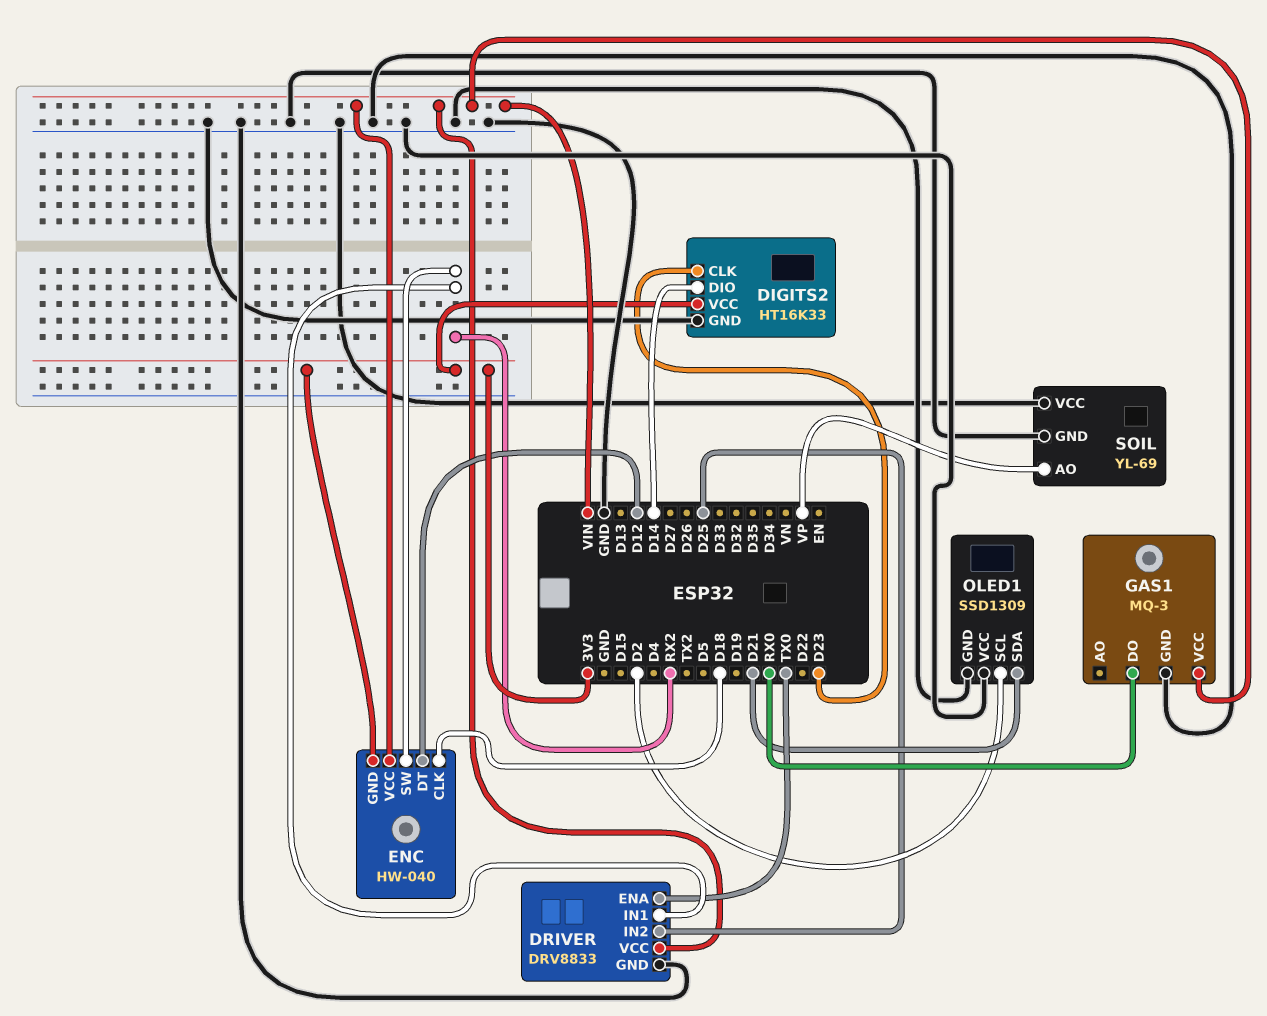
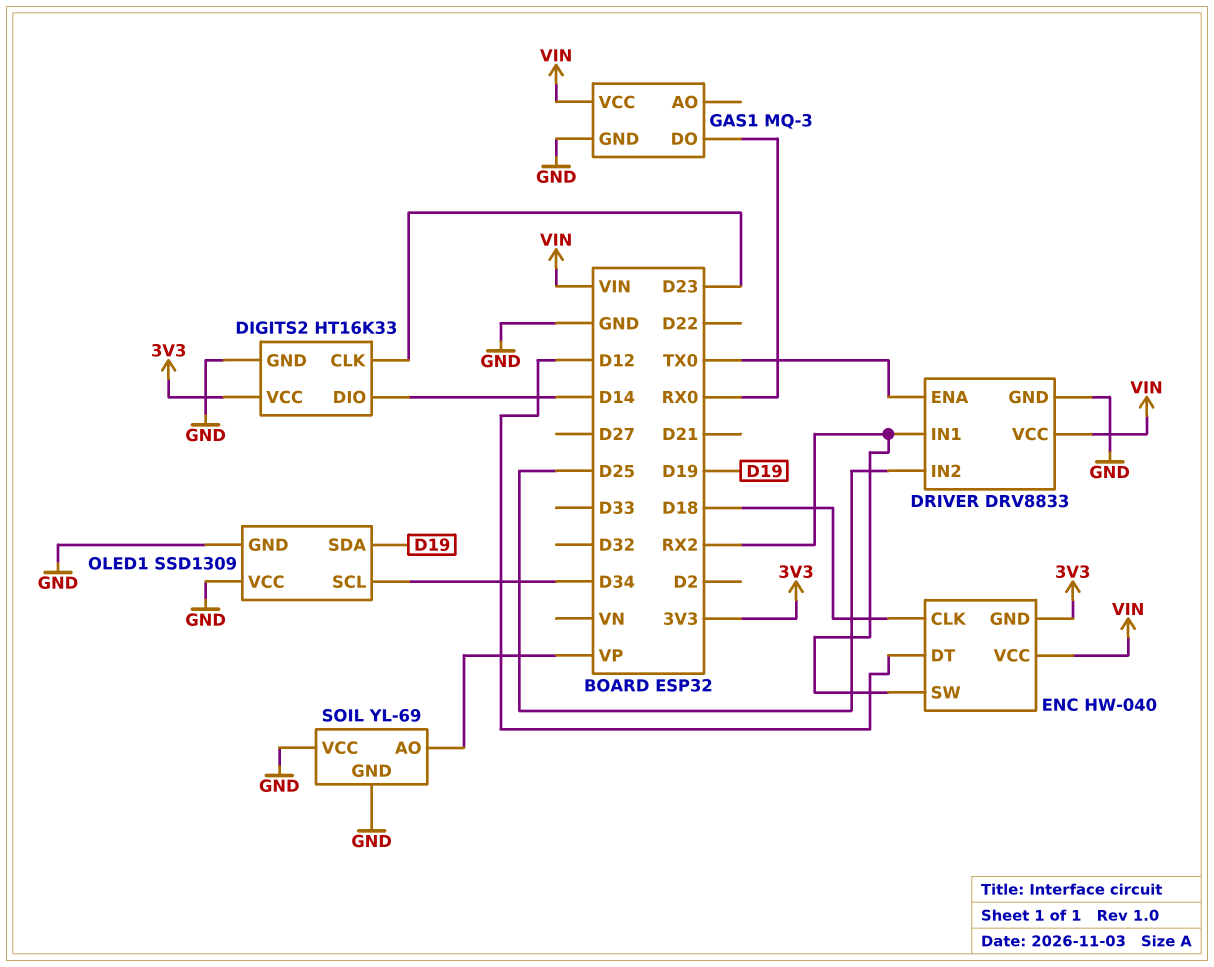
OLED1 pin SCL: D2 -> D34
OLED1 pin SDA: D21 -> D19

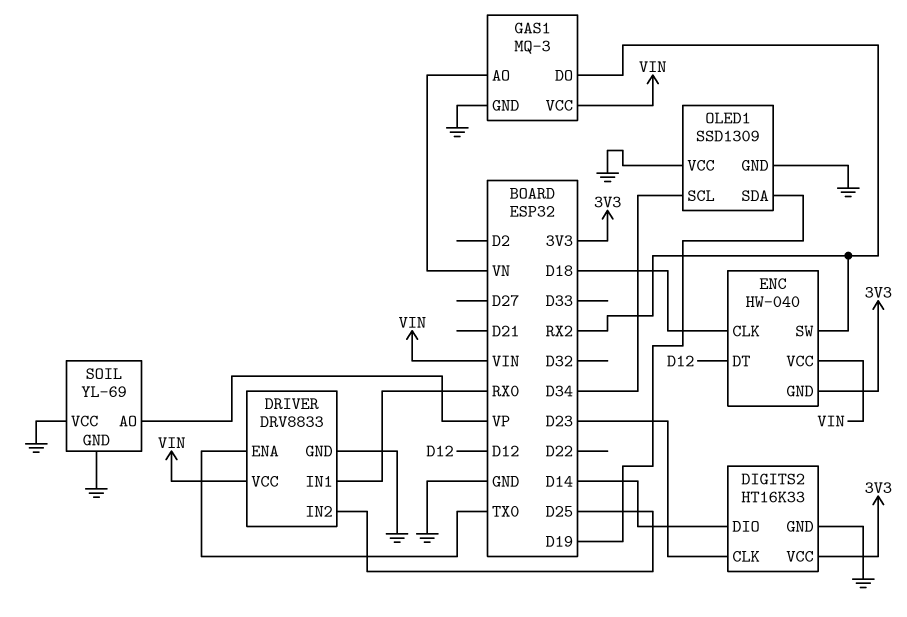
DRIVER pin IN1: RX2 -> RX0
GAS1 pin AO: none -> VN
GAS1 pin DO: RX0 -> RX2

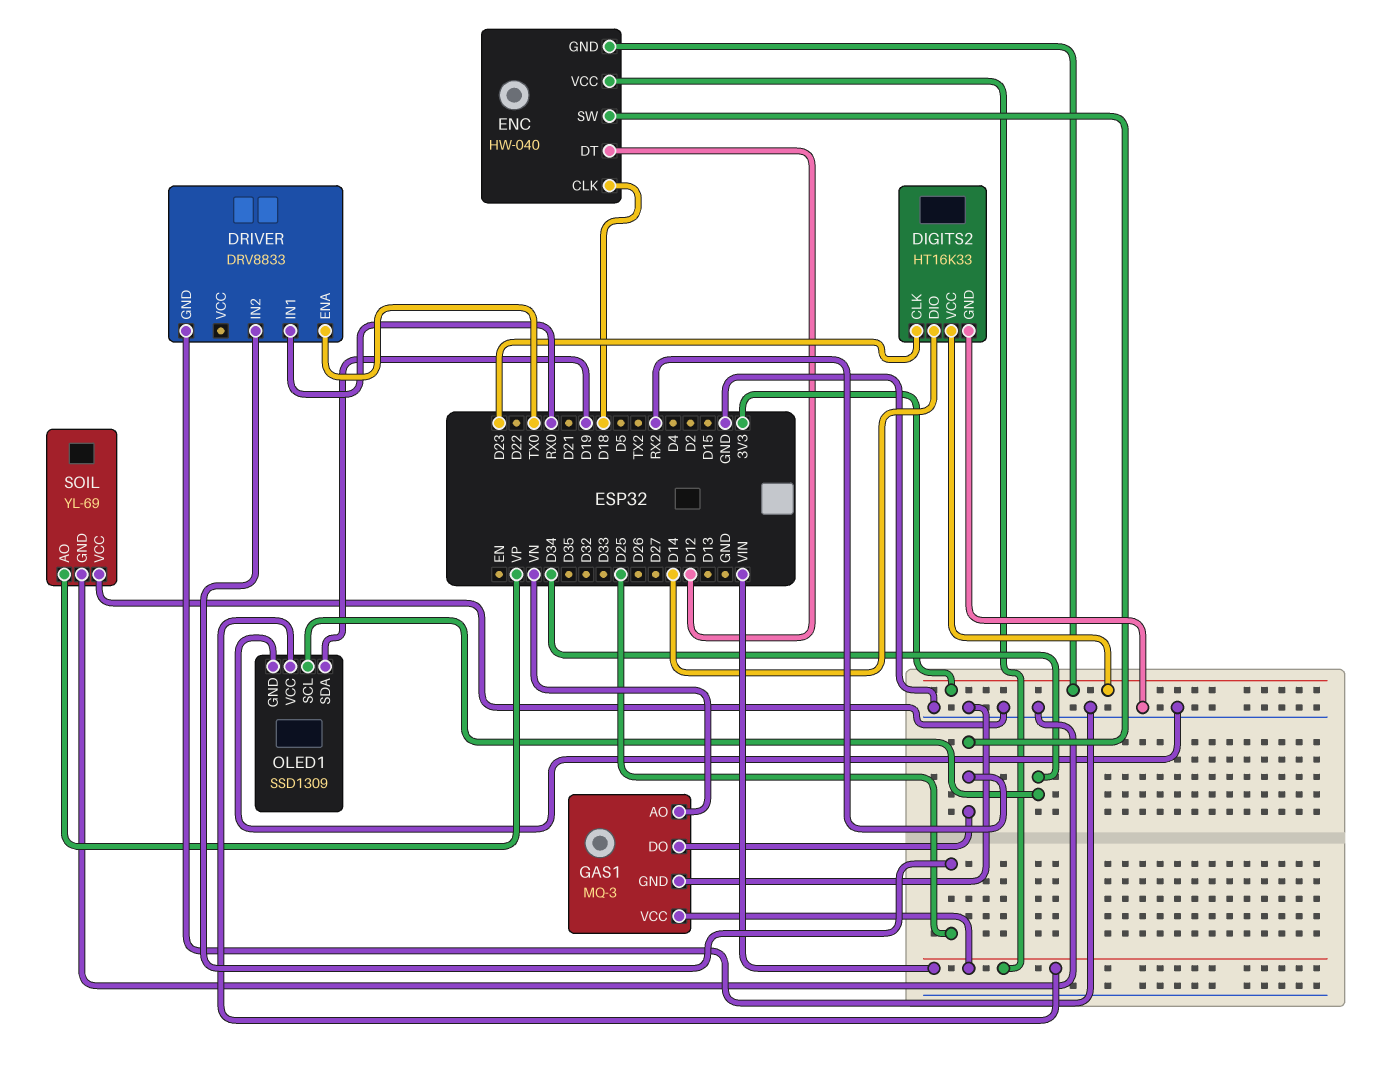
DRIVER pin VCC: VIN -> none
OLED1 pin VCC: GND -> VIN

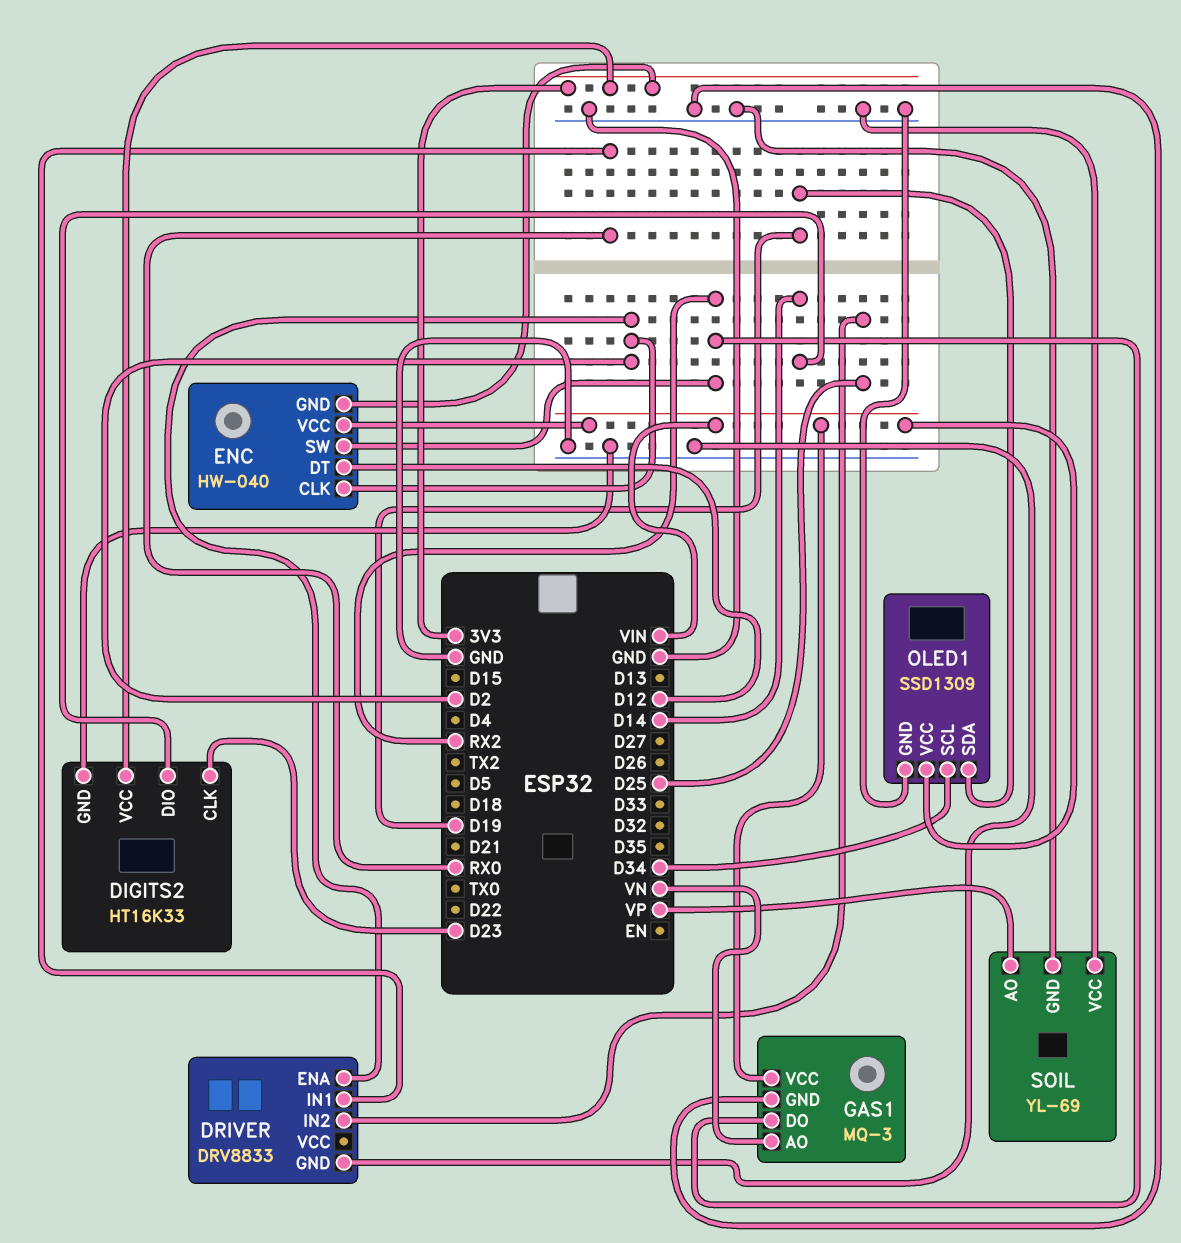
DRIVER pin ENA: TX0 -> D2
ENC pin CLK: D18 -> D2

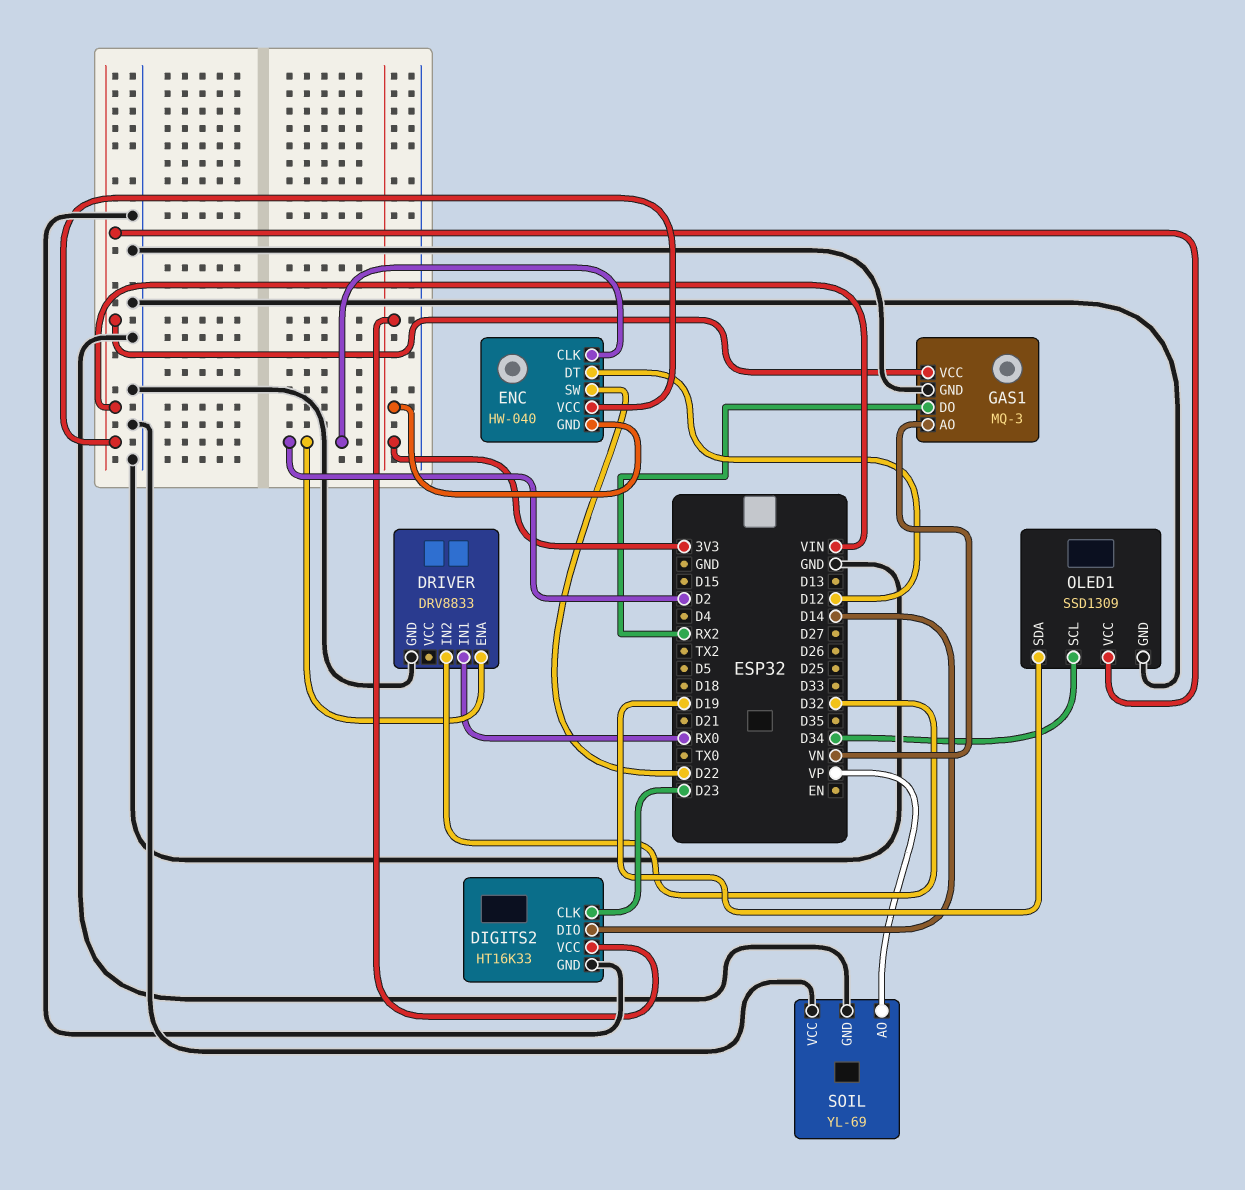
DRIVER pin IN2: D25 -> D32
ENC pin SW: RX2 -> D22

